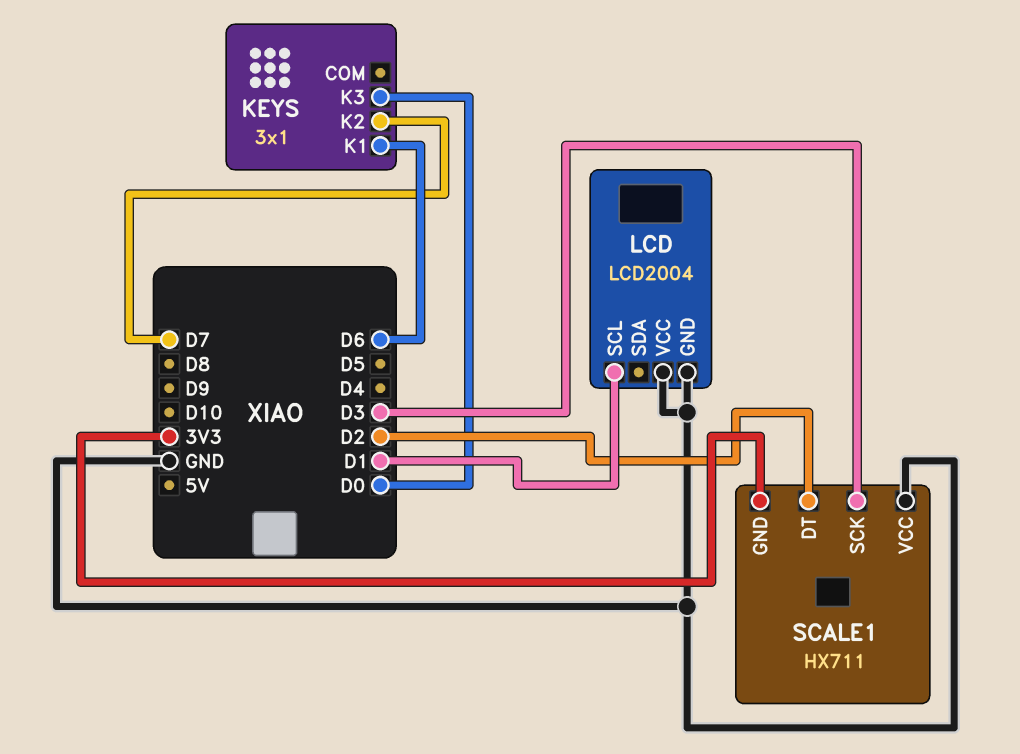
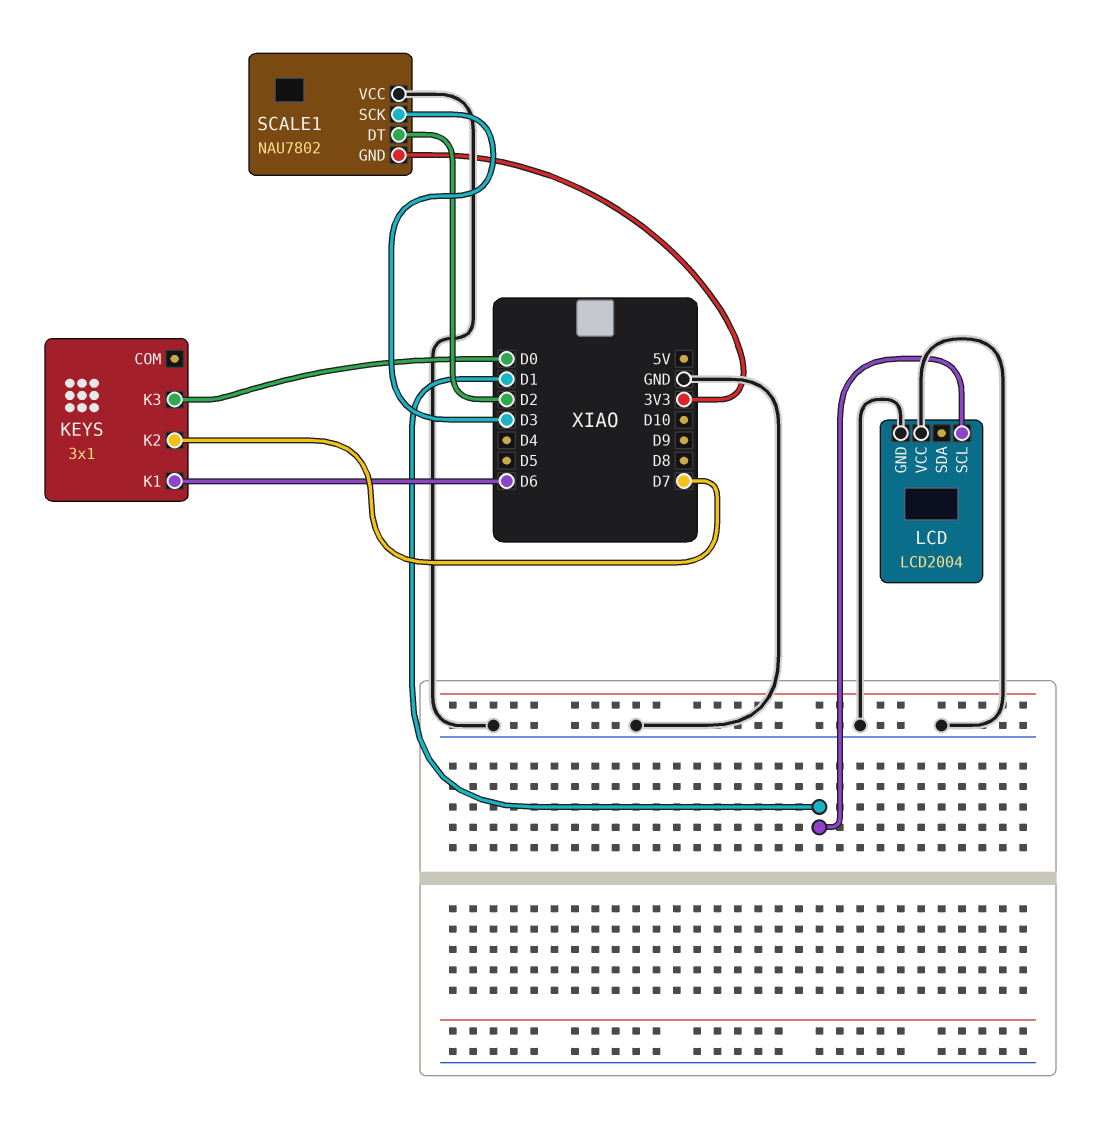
SCALE1: HX711 -> NAU7802

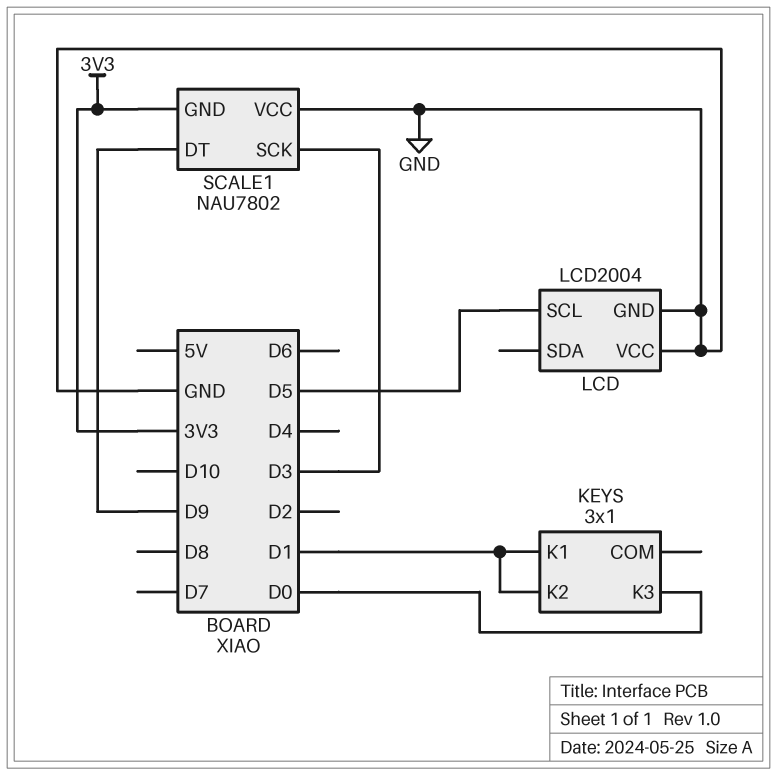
KEYS pin K1: D6 -> D1
KEYS pin K2: D7 -> D1
LCD pin SCL: D1 -> D5
SCALE1 pin DT: D2 -> D9

